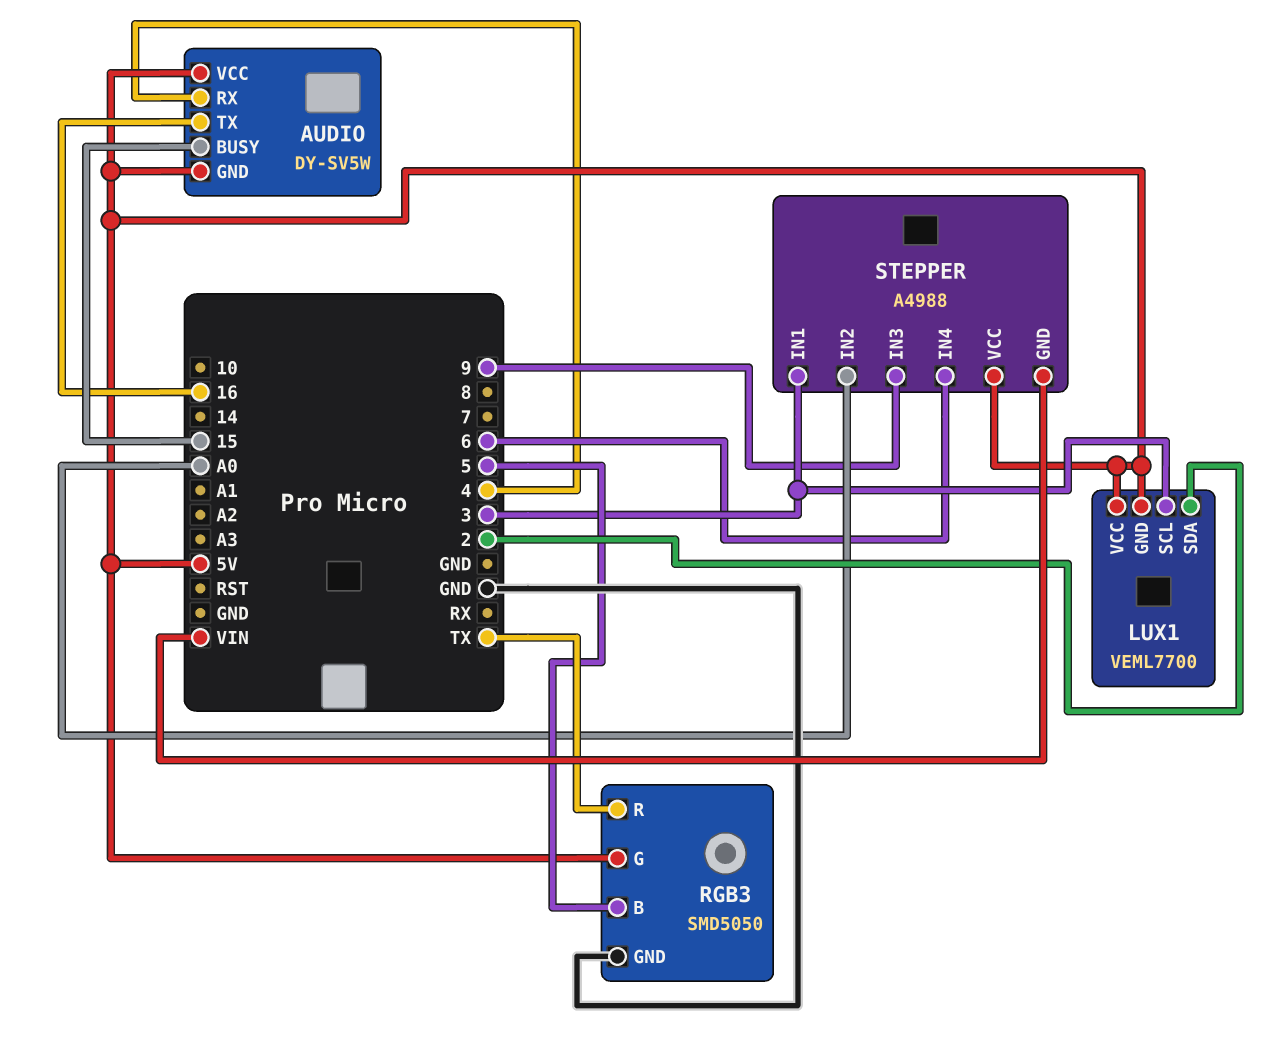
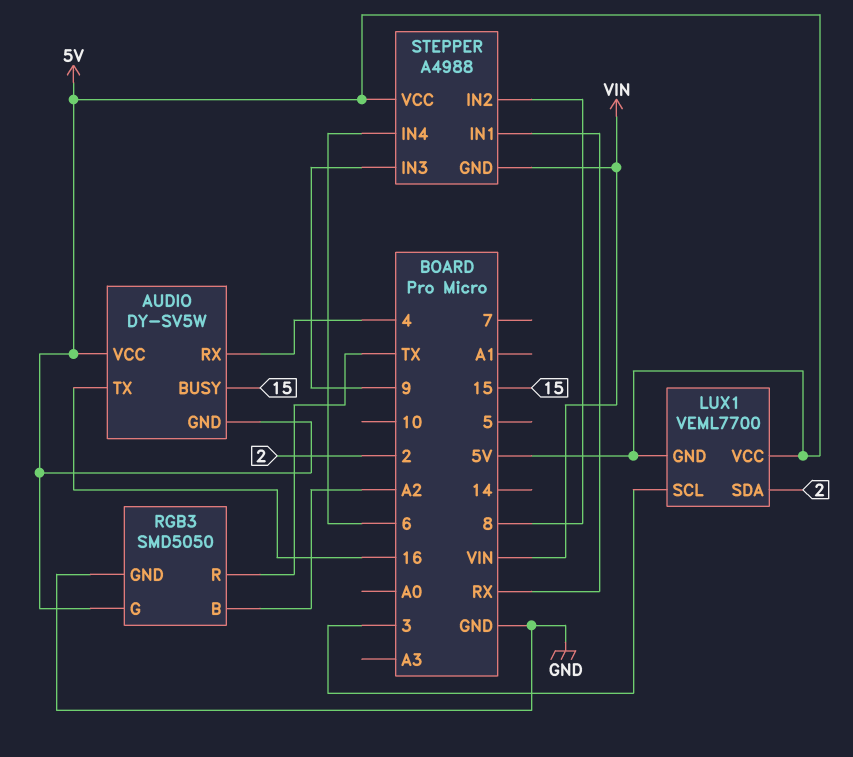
RGB3 pin B: 5 -> A2
STEPPER pin IN1: 3 -> RX
STEPPER pin IN2: A0 -> 8

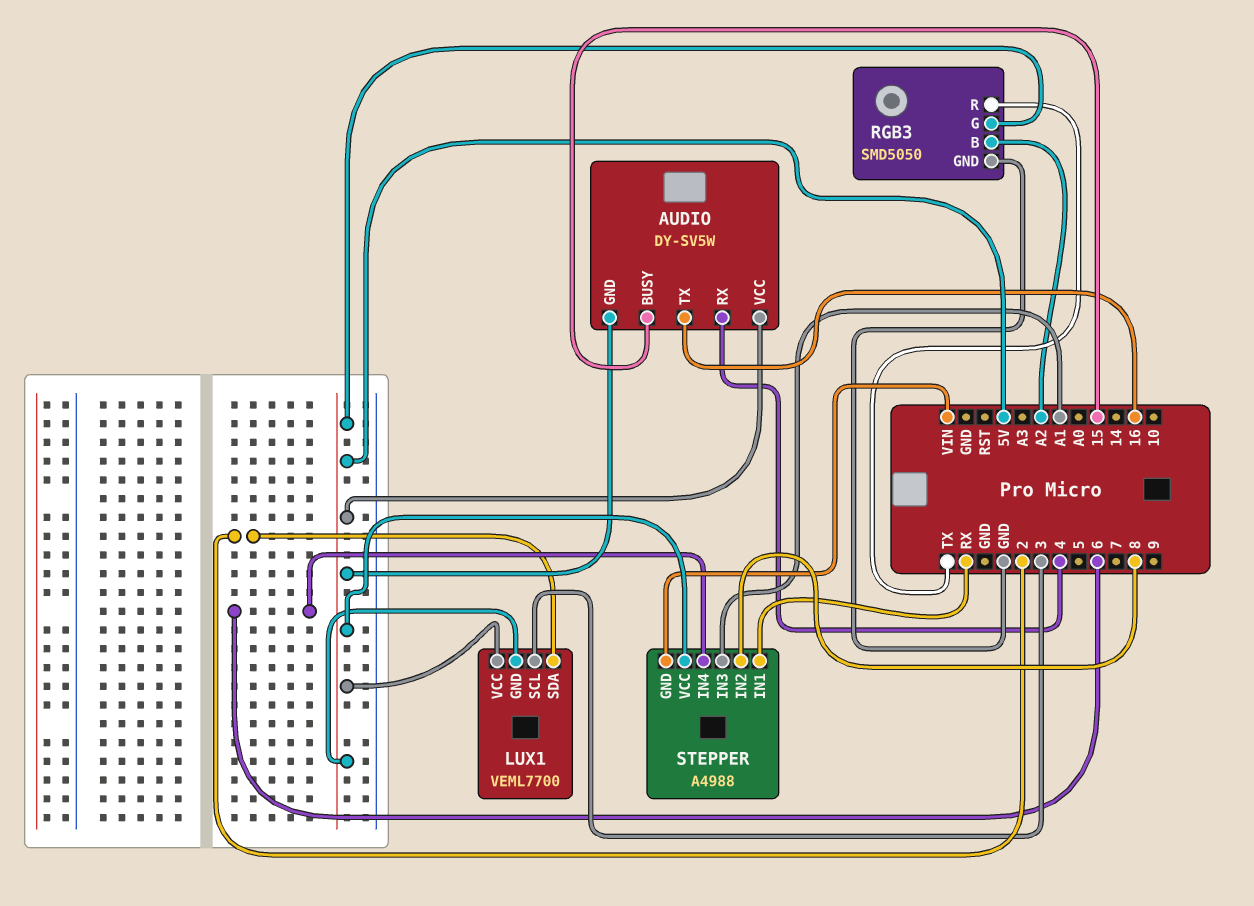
STEPPER pin IN3: 9 -> A1

